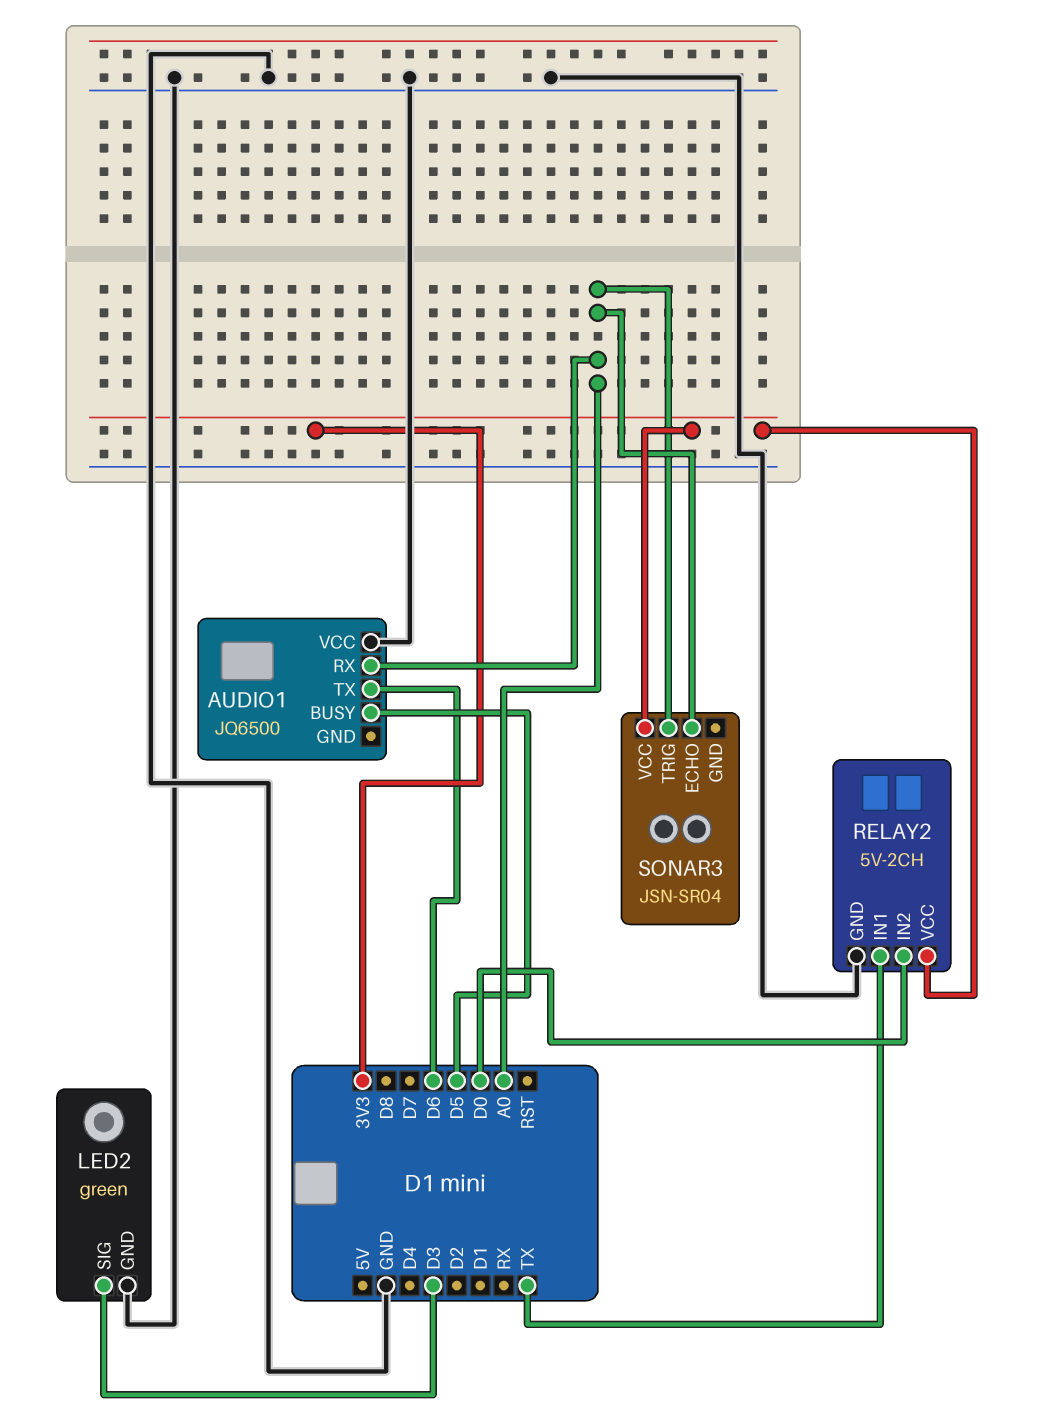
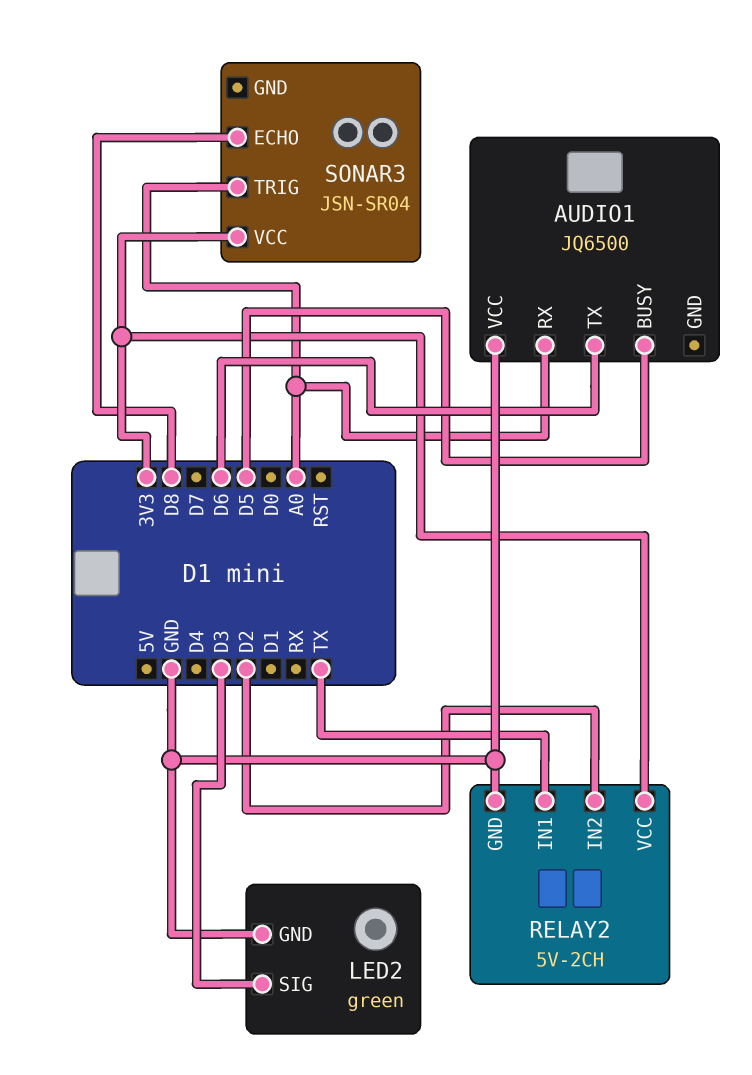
RELAY2 pin IN2: D0 -> D2
SONAR3 pin ECHO: A0 -> D8

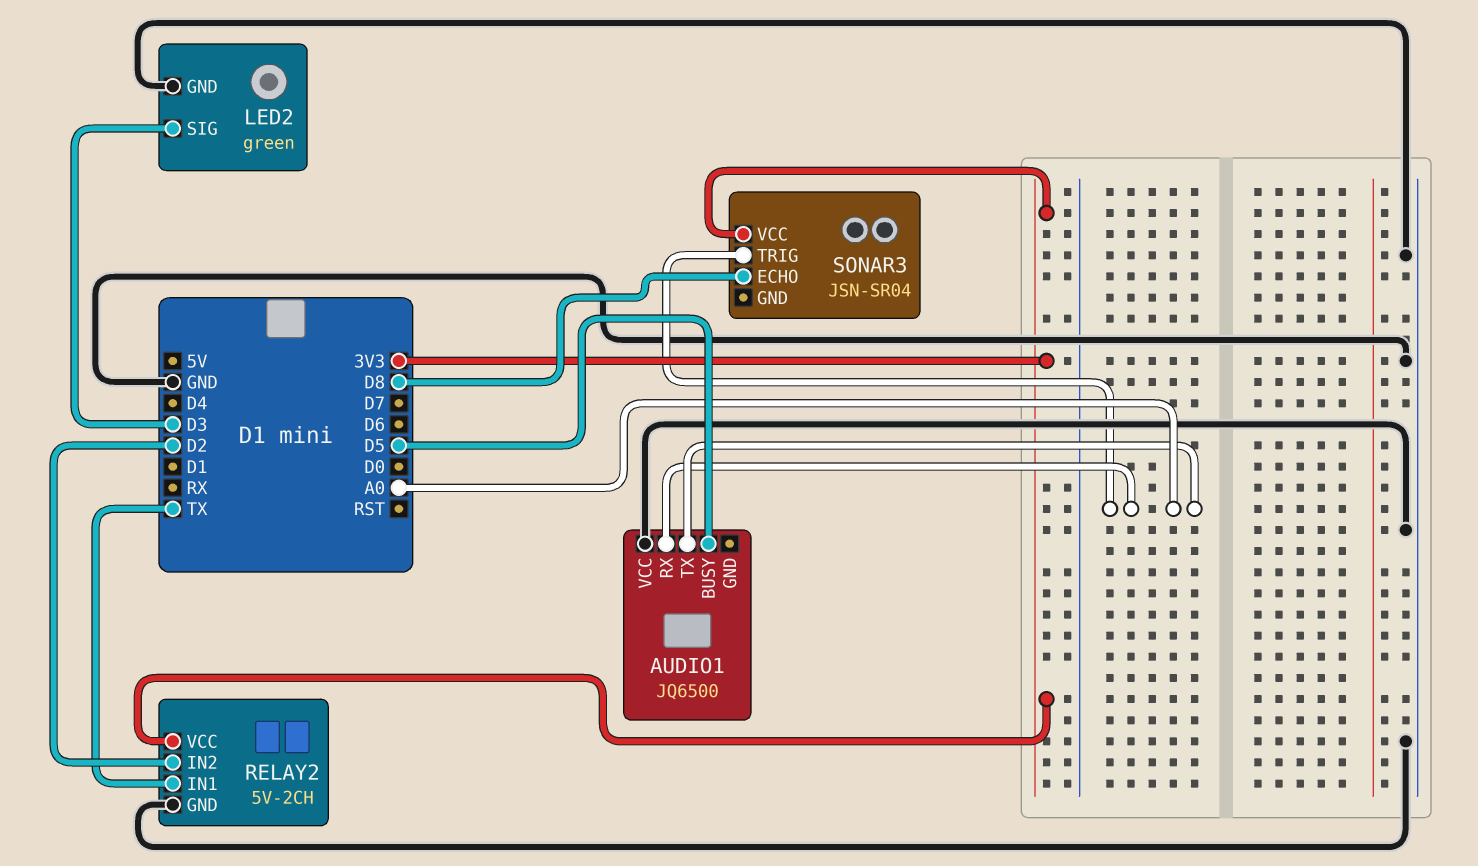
AUDIO1 pin TX: D6 -> A0

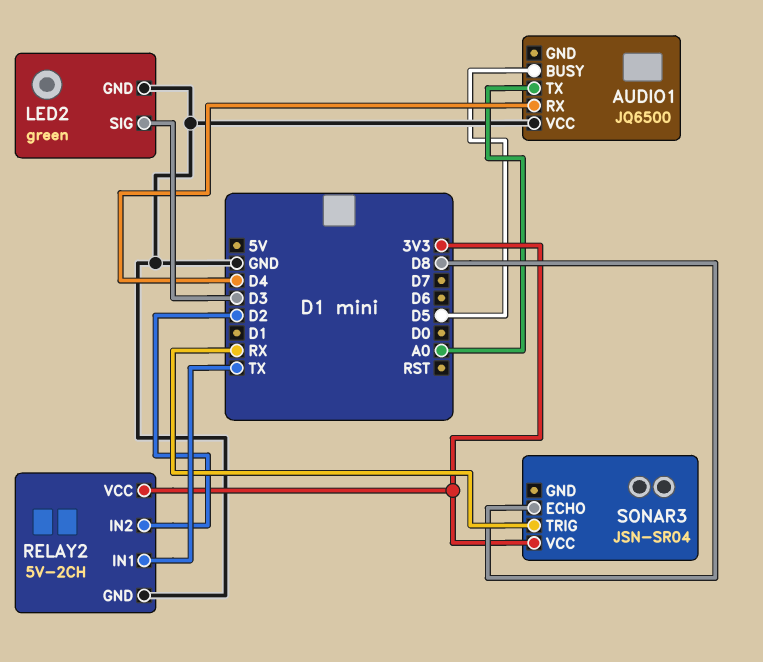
AUDIO1 pin RX: A0 -> D4
SONAR3 pin TRIG: A0 -> RX

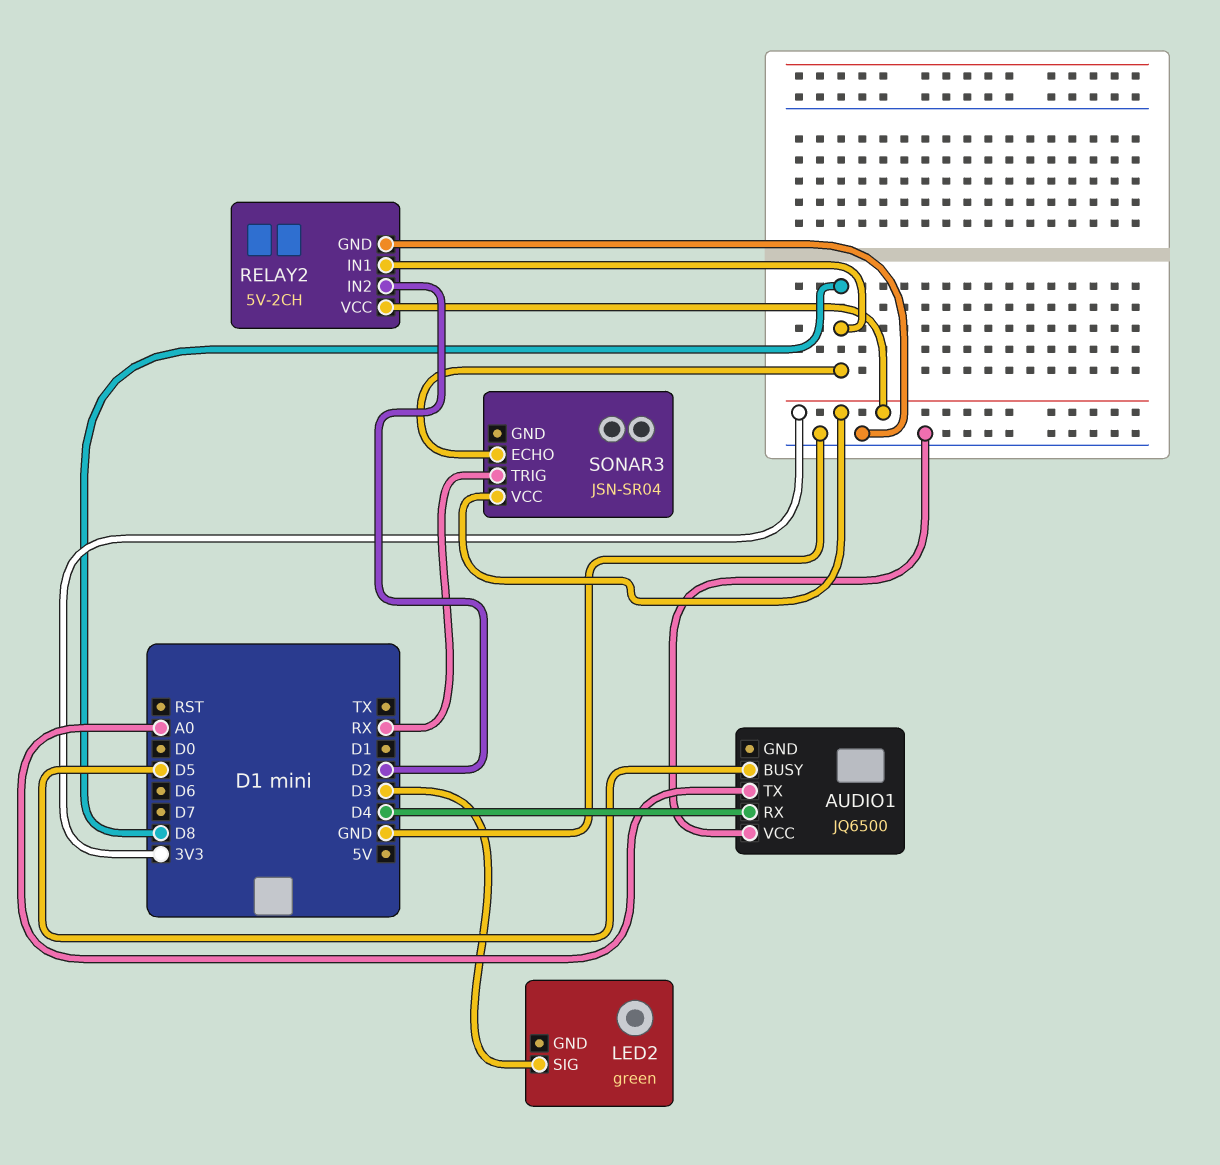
LED2 pin GND: GND -> none
RELAY2 pin IN1: TX -> D8

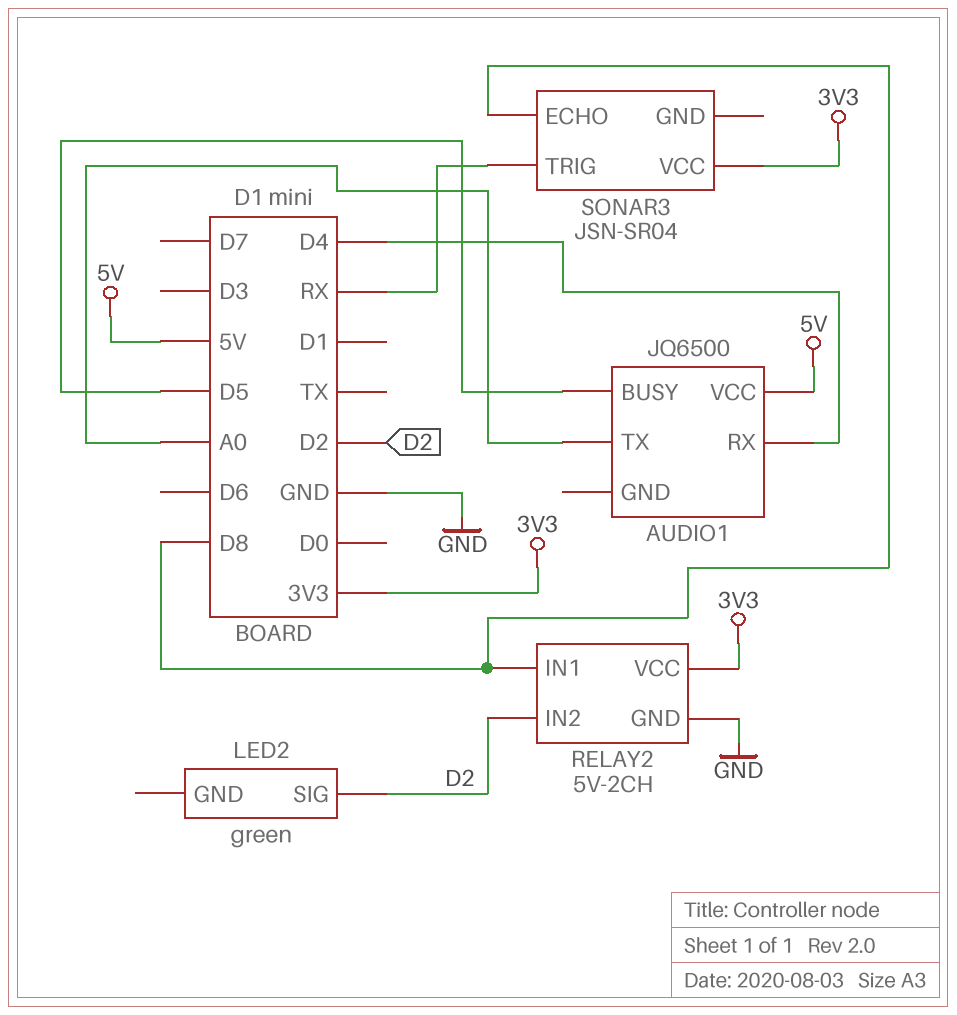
AUDIO1 pin VCC: GND -> 5V
LED2 pin SIG: D3 -> D2

